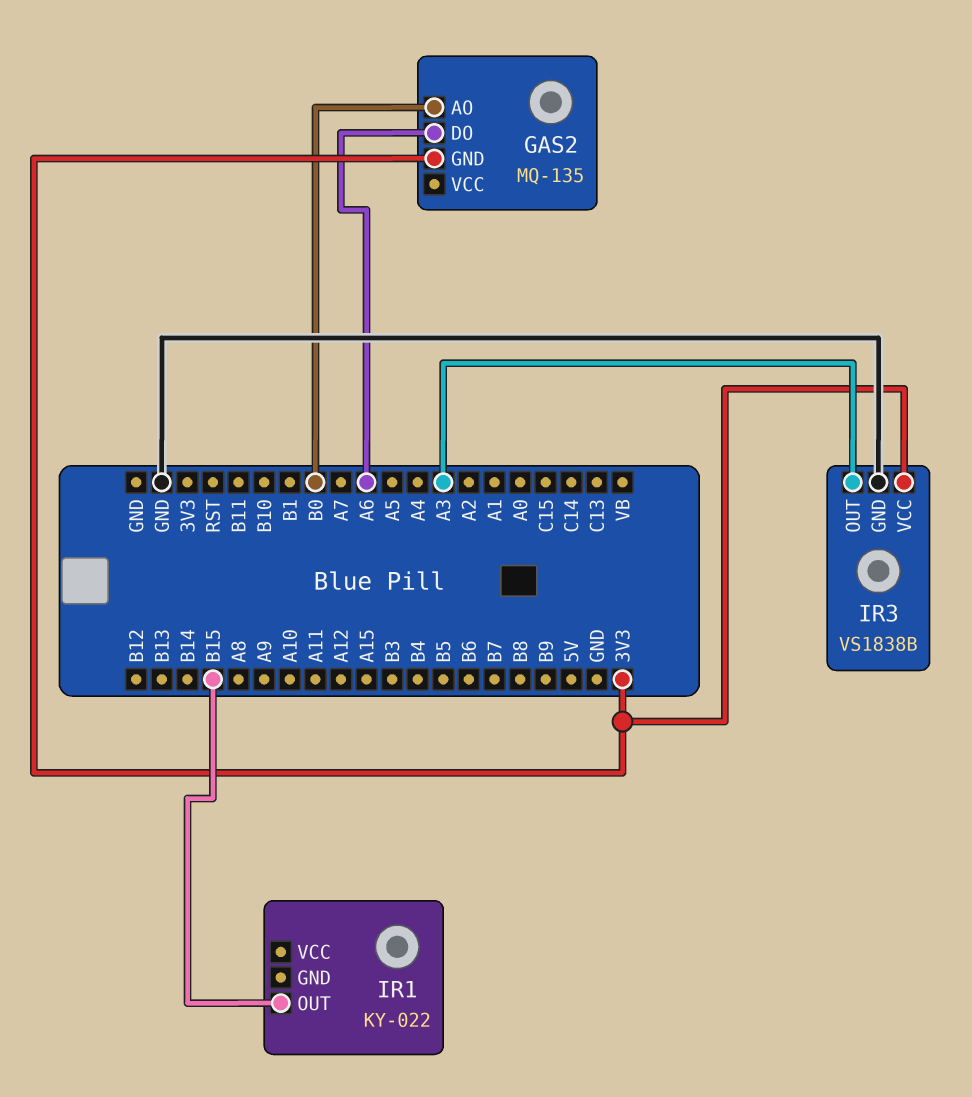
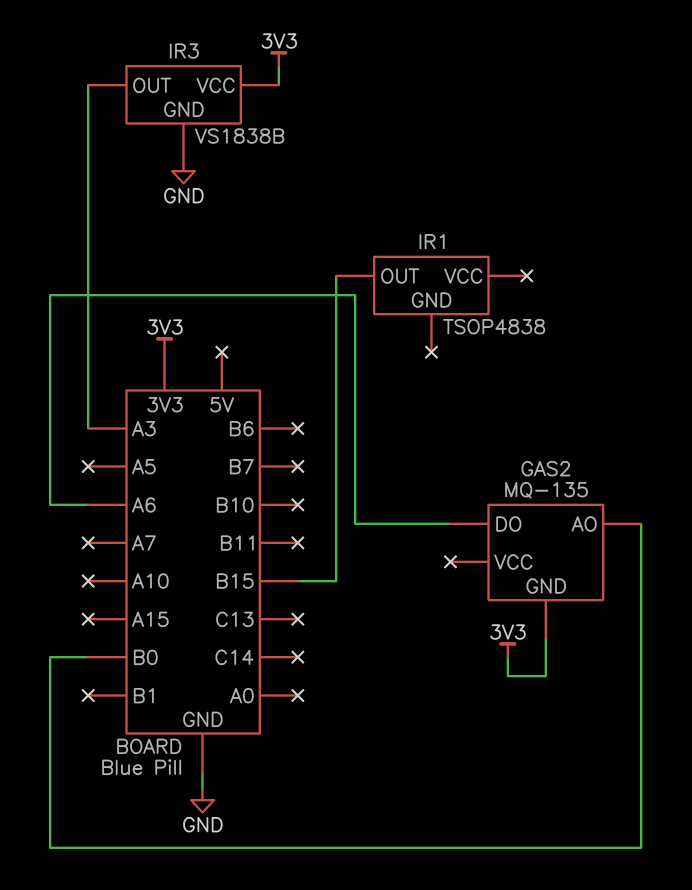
IR1: KY-022 -> TSOP4838

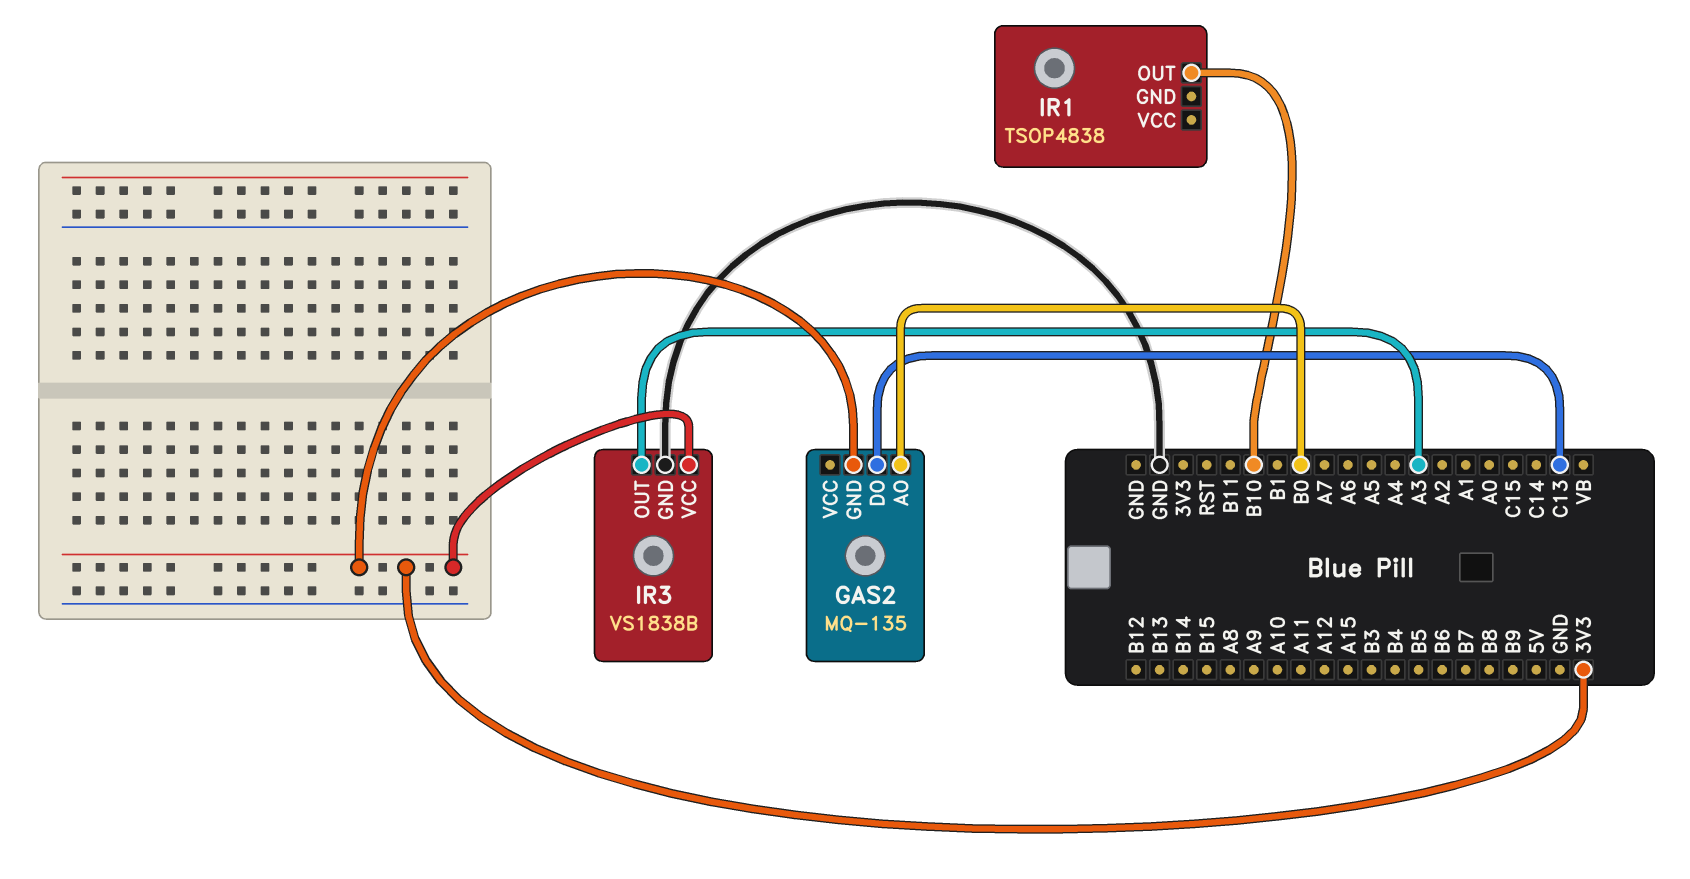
GAS2 pin DO: A6 -> C13
IR1 pin OUT: B15 -> B10

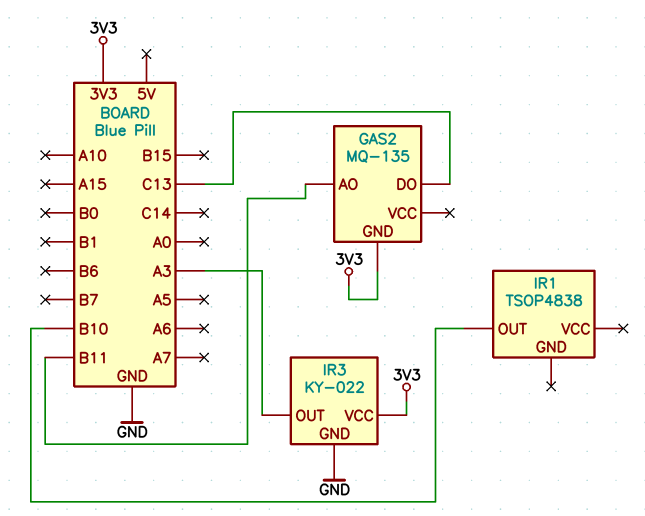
GAS2 pin AO: B0 -> B11
IR3: VS1838B -> KY-022

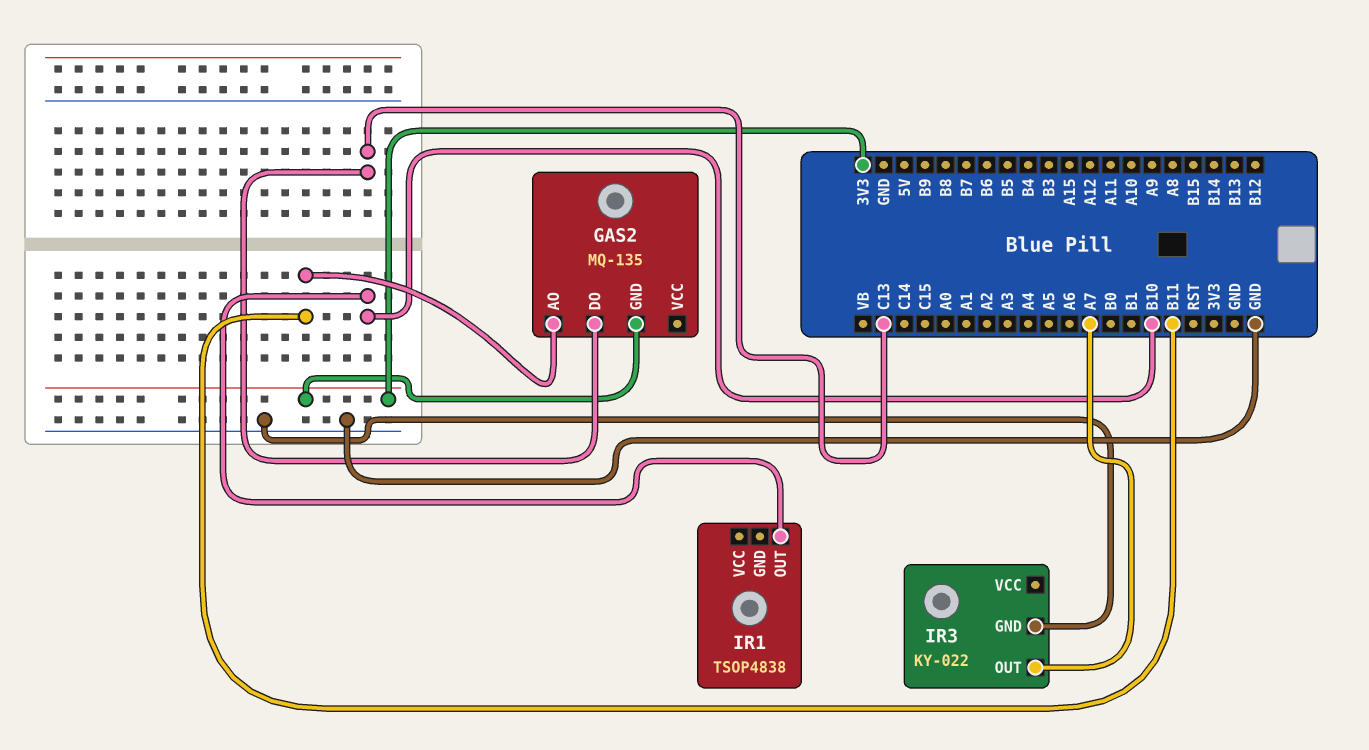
IR3 pin OUT: A3 -> A7
IR3 pin VCC: 3V3 -> none

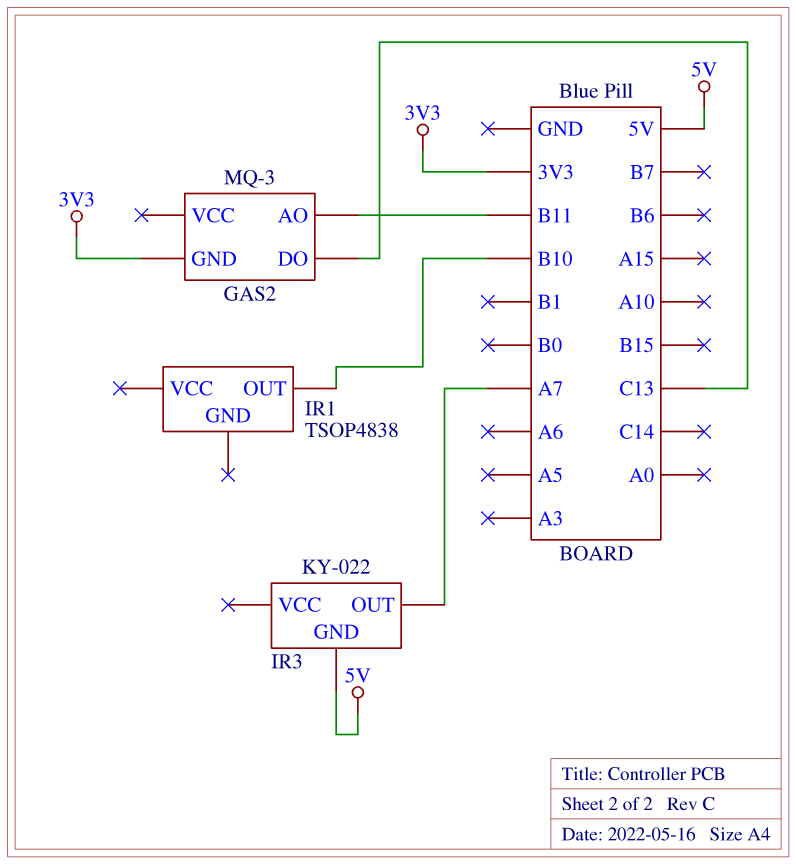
GAS2: MQ-135 -> MQ-3
IR3 pin GND: GND -> 5V

